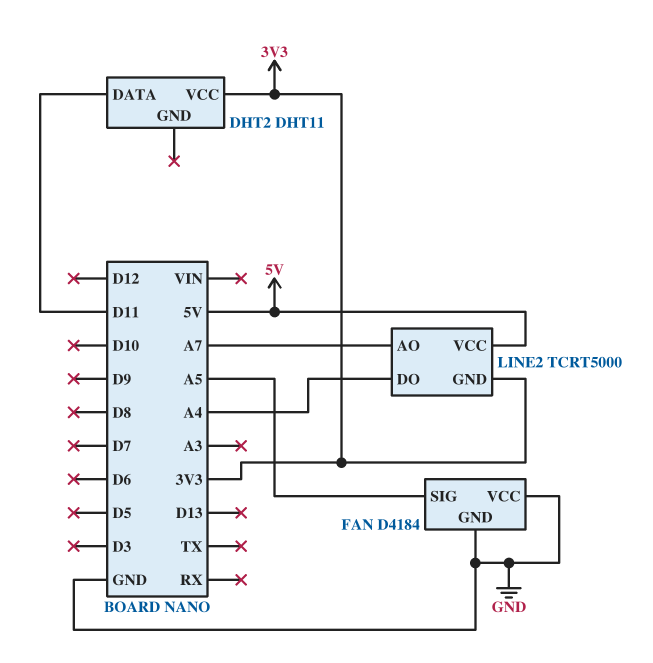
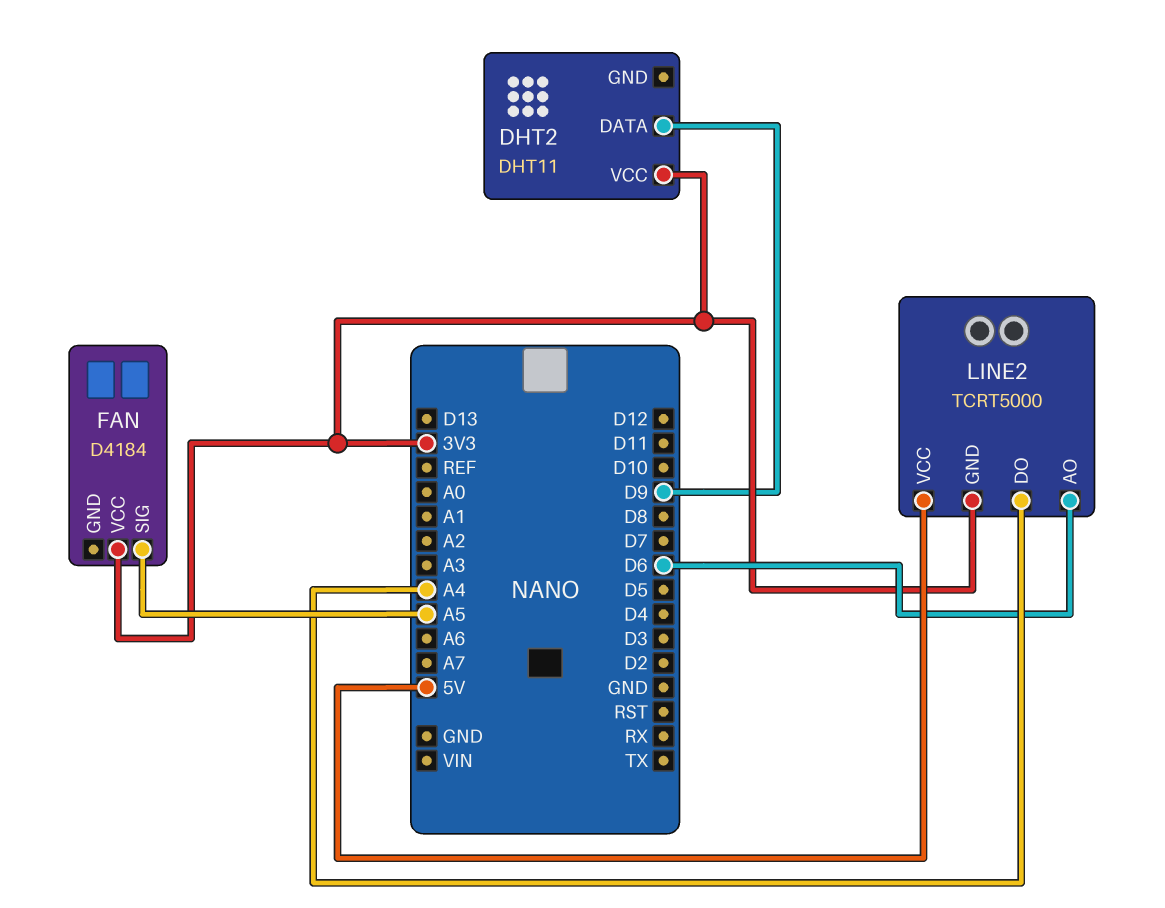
DHT2 pin DATA: D11 -> D9
FAN pin GND: GND -> none
FAN pin VCC: GND -> 3V3
LINE2 pin AO: A7 -> D6

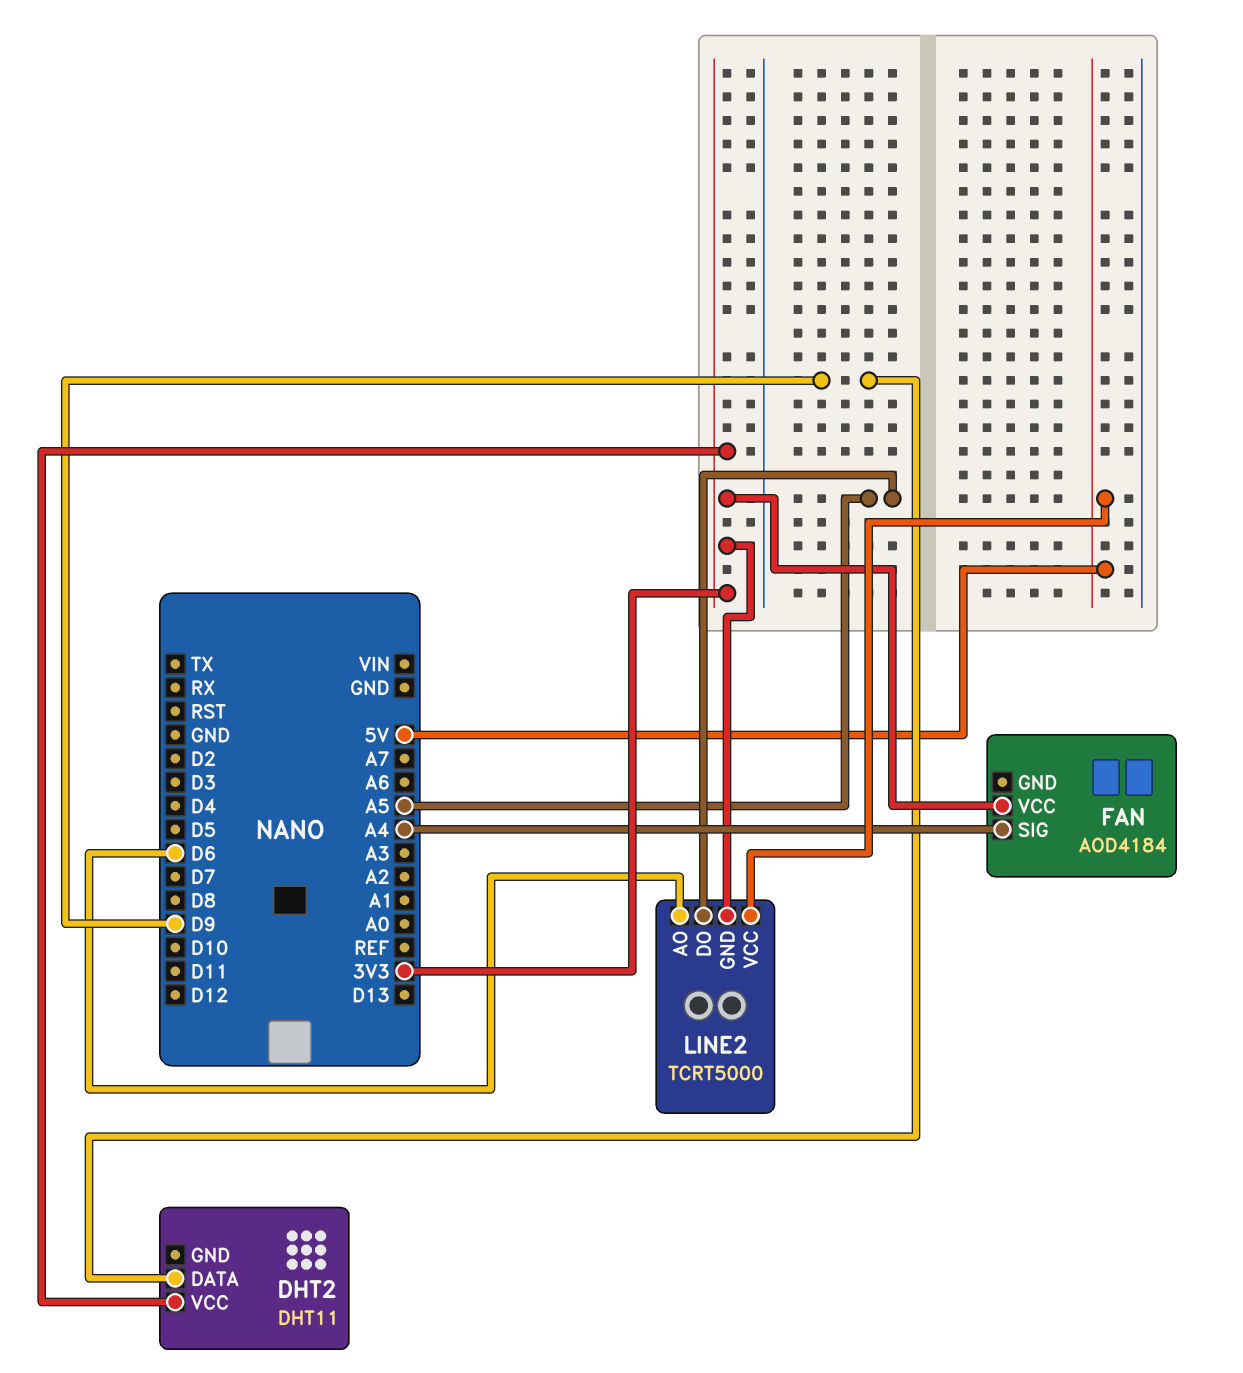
FAN: D4184 -> AOD4184
FAN pin SIG: A5 -> A4
LINE2 pin DO: A4 -> A5

